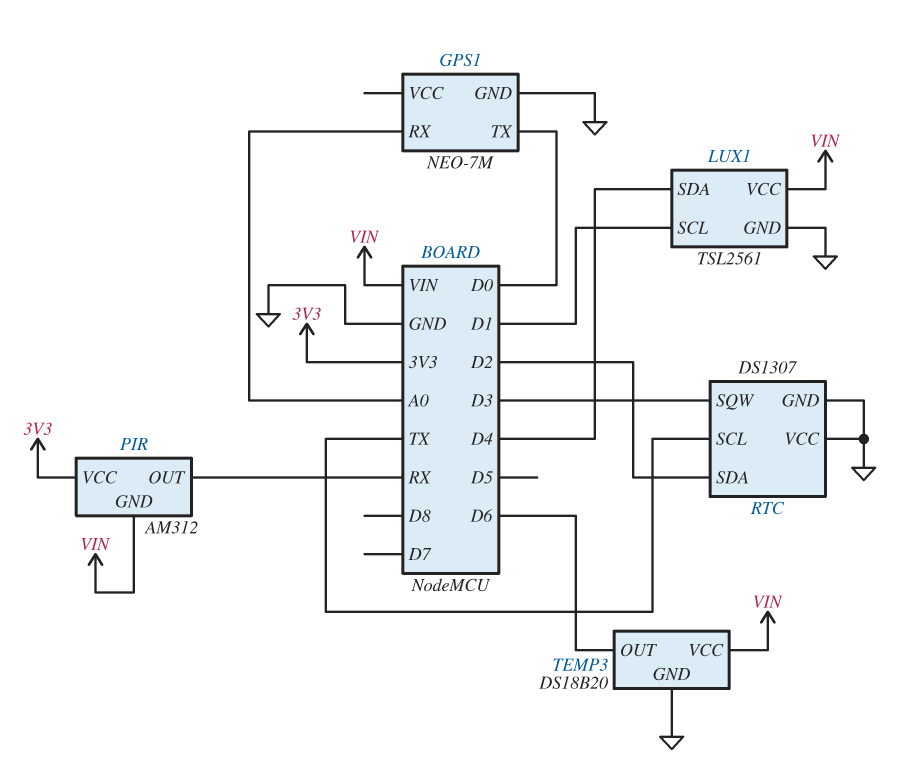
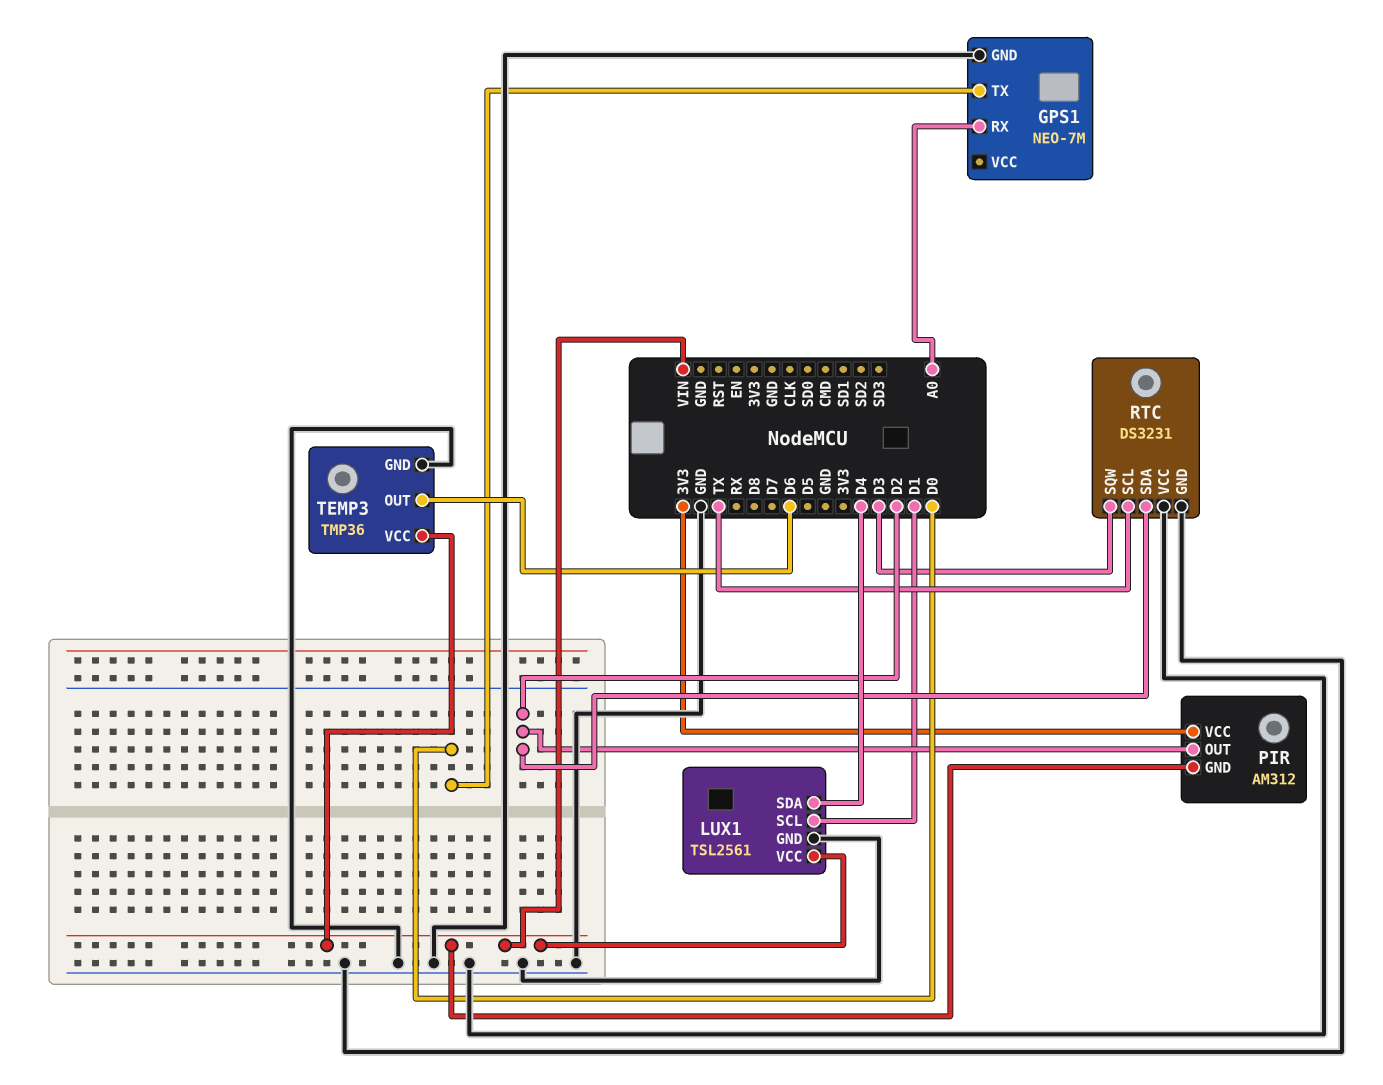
PIR pin OUT: RX -> D2
RTC: DS1307 -> DS3231
TEMP3: DS18B20 -> TMP36

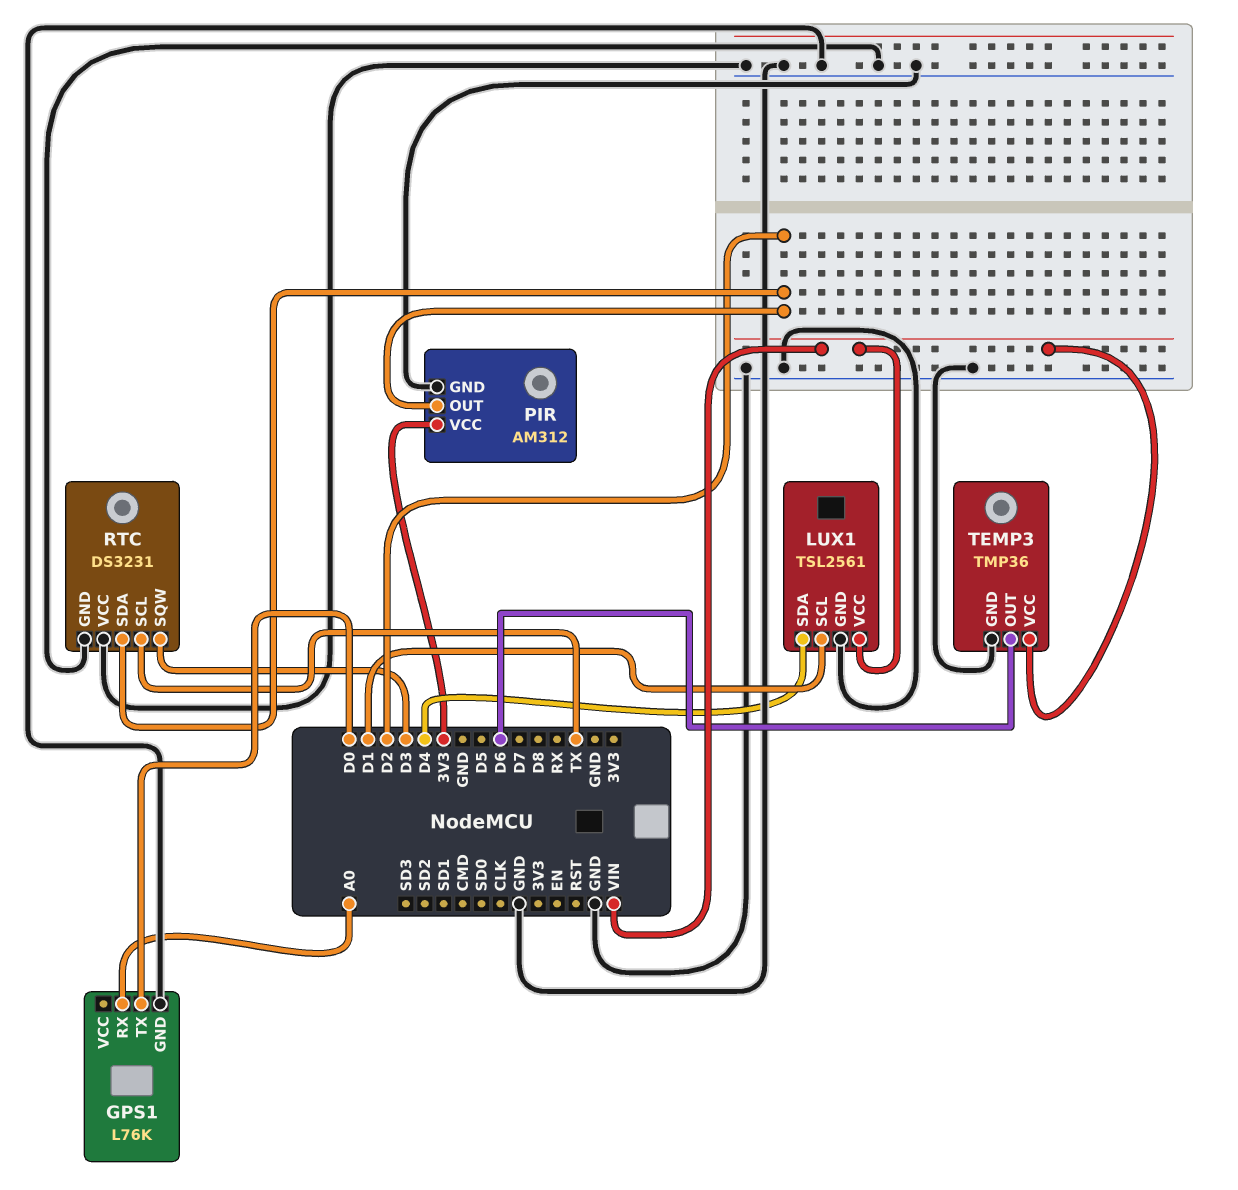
GPS1: NEO-7M -> L76K
PIR pin GND: VIN -> GND

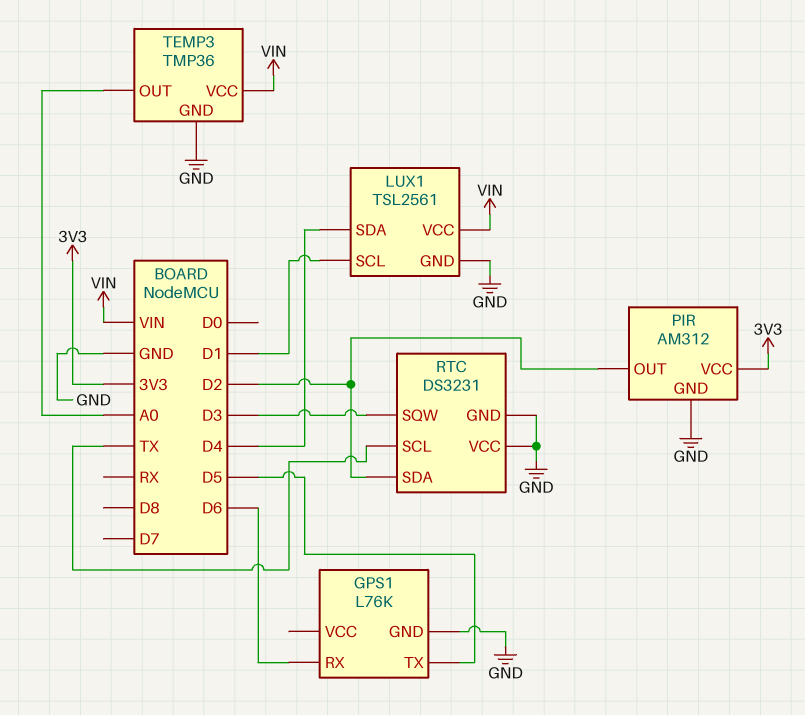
GPS1 pin RX: A0 -> D6
GPS1 pin TX: D0 -> D5
TEMP3 pin OUT: D6 -> A0

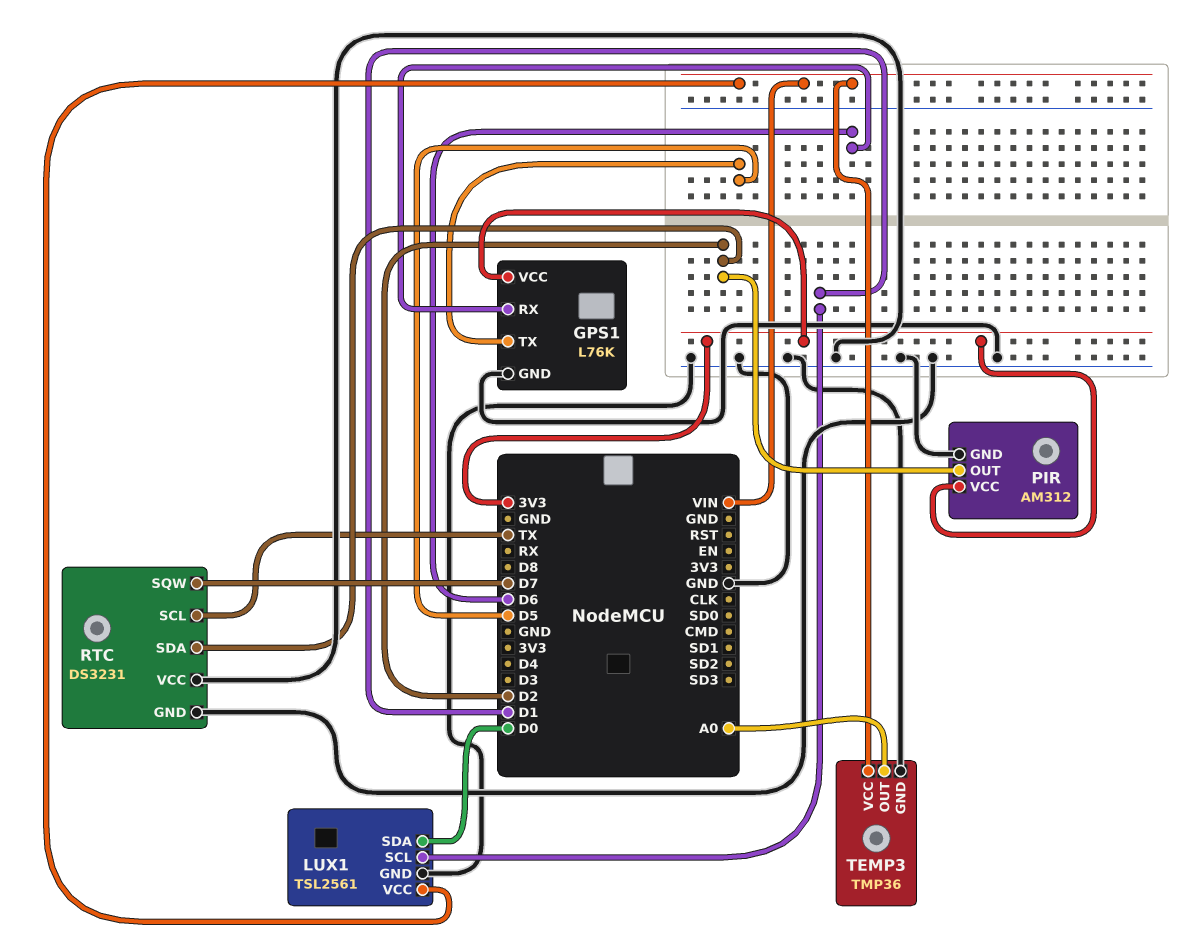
GPS1 pin VCC: none -> 3V3
LUX1 pin SDA: D4 -> D0
RTC pin SQW: D3 -> D7

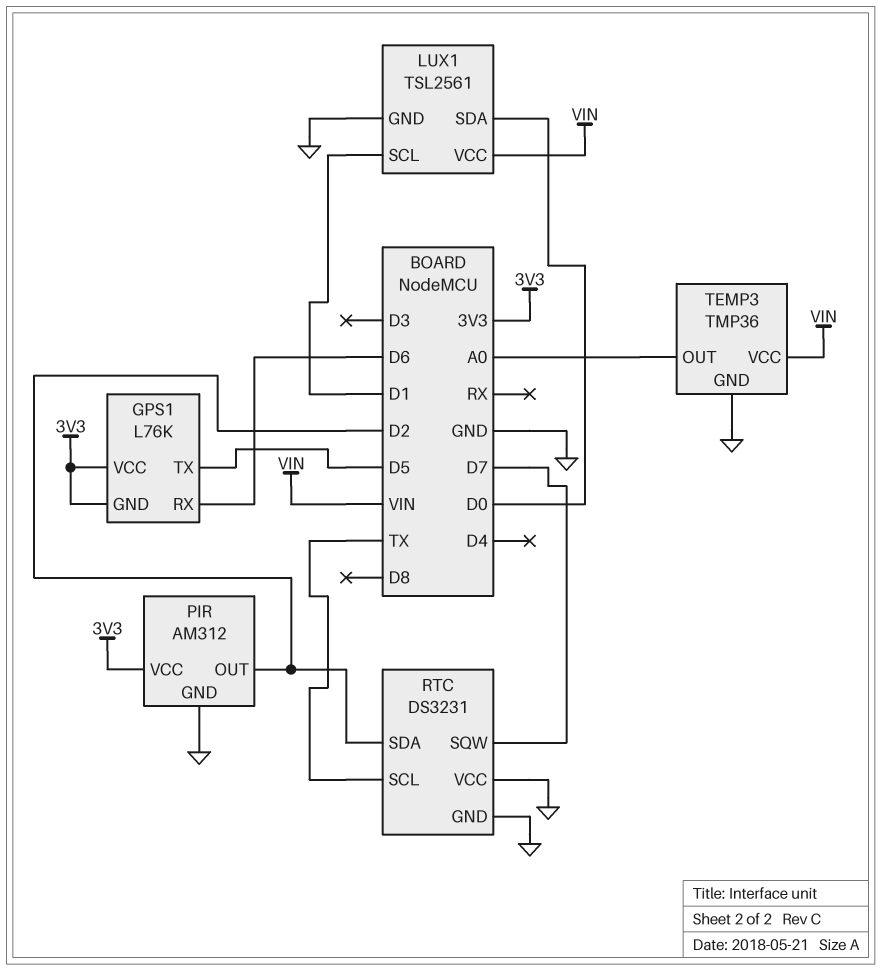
GPS1 pin GND: GND -> 3V3

